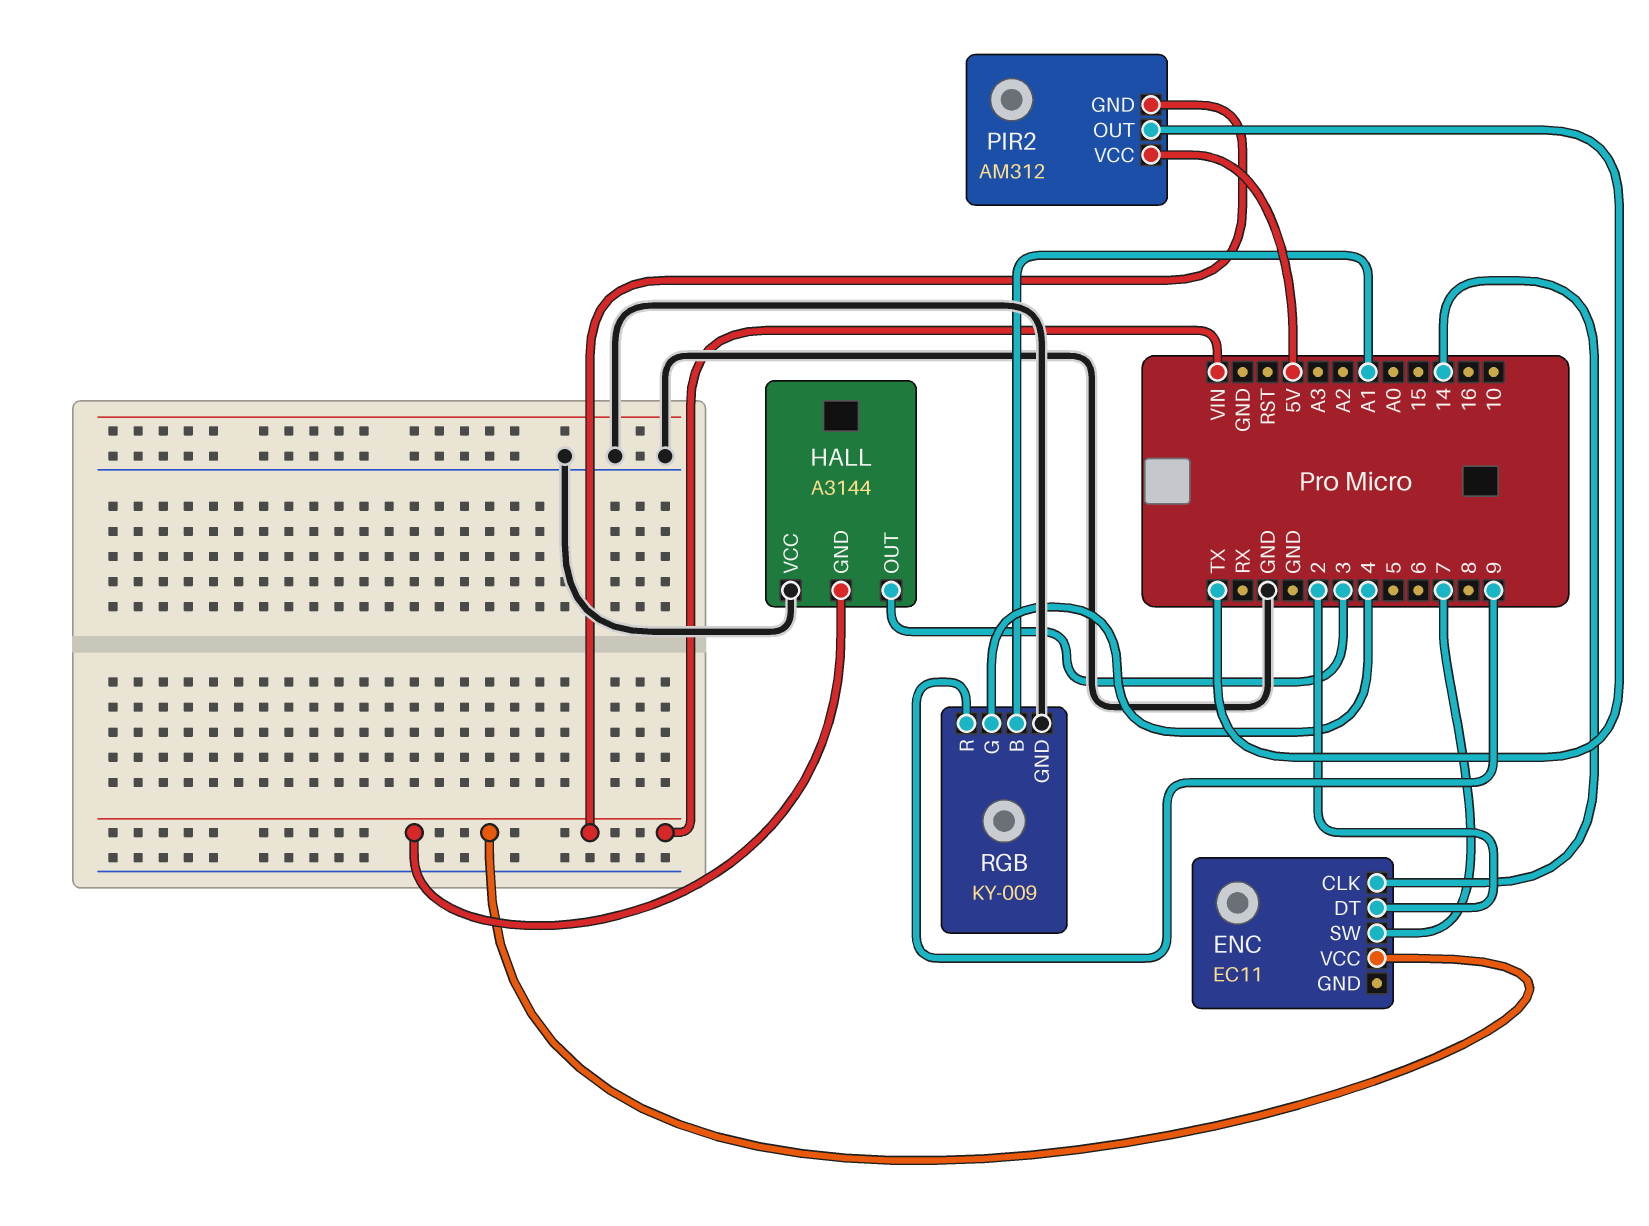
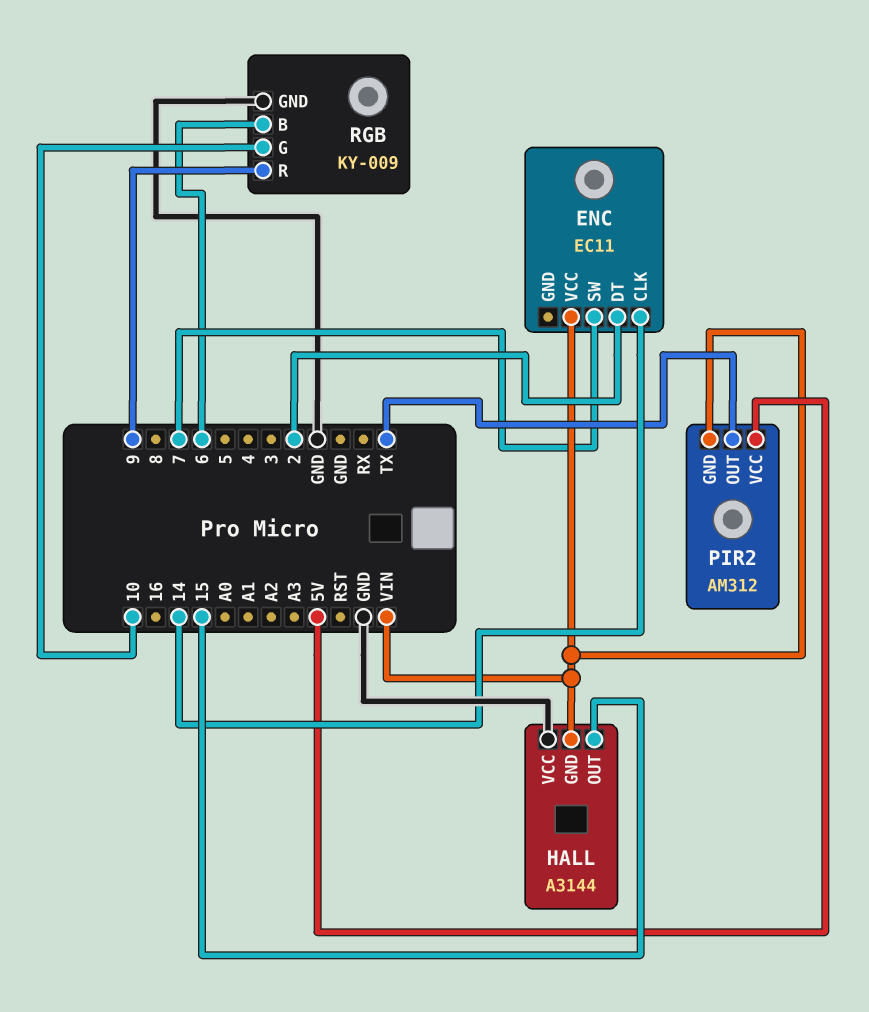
HALL pin OUT: 3 -> 15
RGB pin B: A1 -> 6
RGB pin G: 4 -> 10

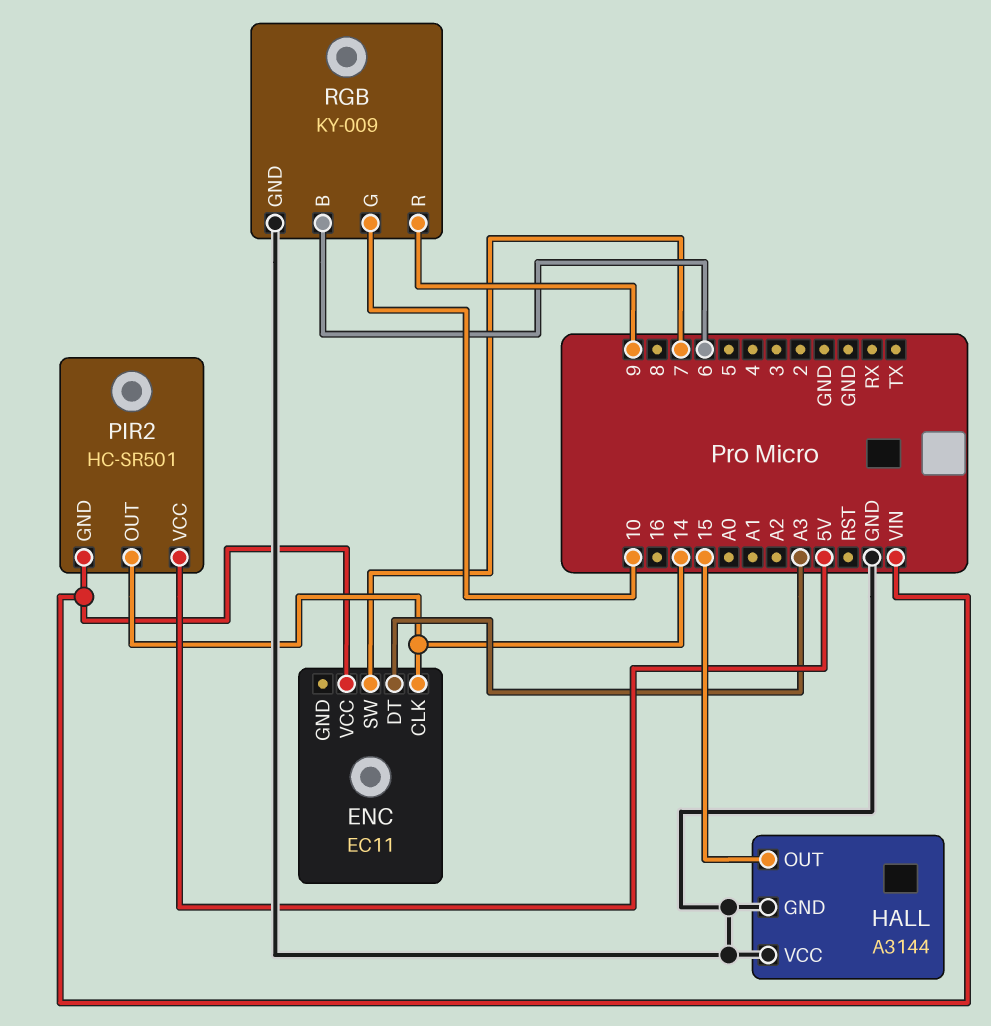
ENC pin DT: 2 -> A3
HALL pin GND: VIN -> GND
PIR2: AM312 -> HC-SR501
PIR2 pin OUT: TX -> 14

